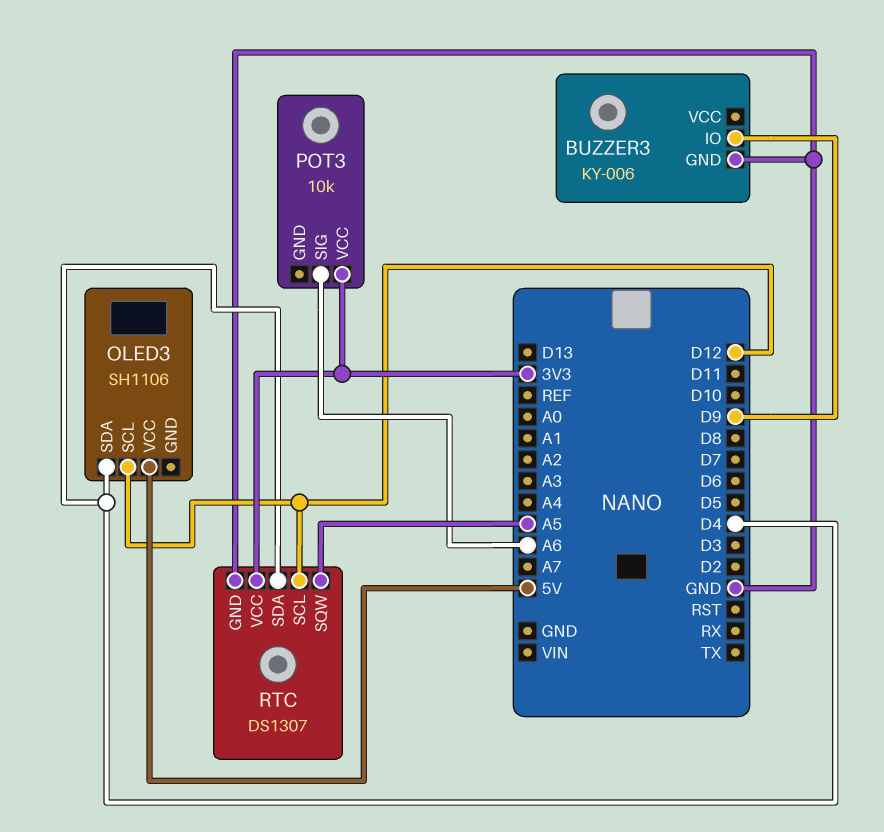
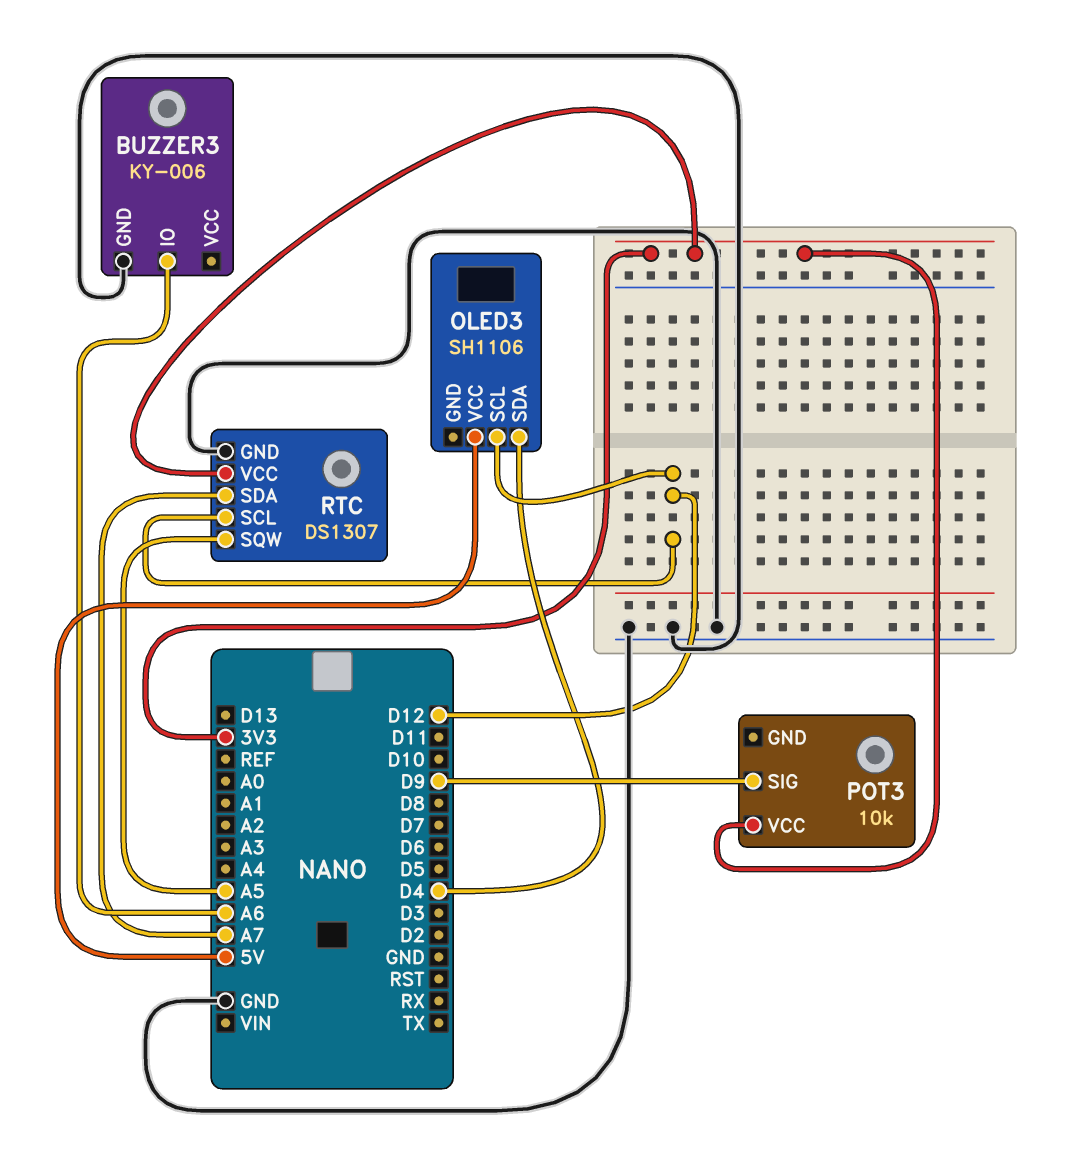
BUZZER3 pin IO: D9 -> A6
POT3 pin SIG: A6 -> D9
RTC pin SDA: D4 -> A7

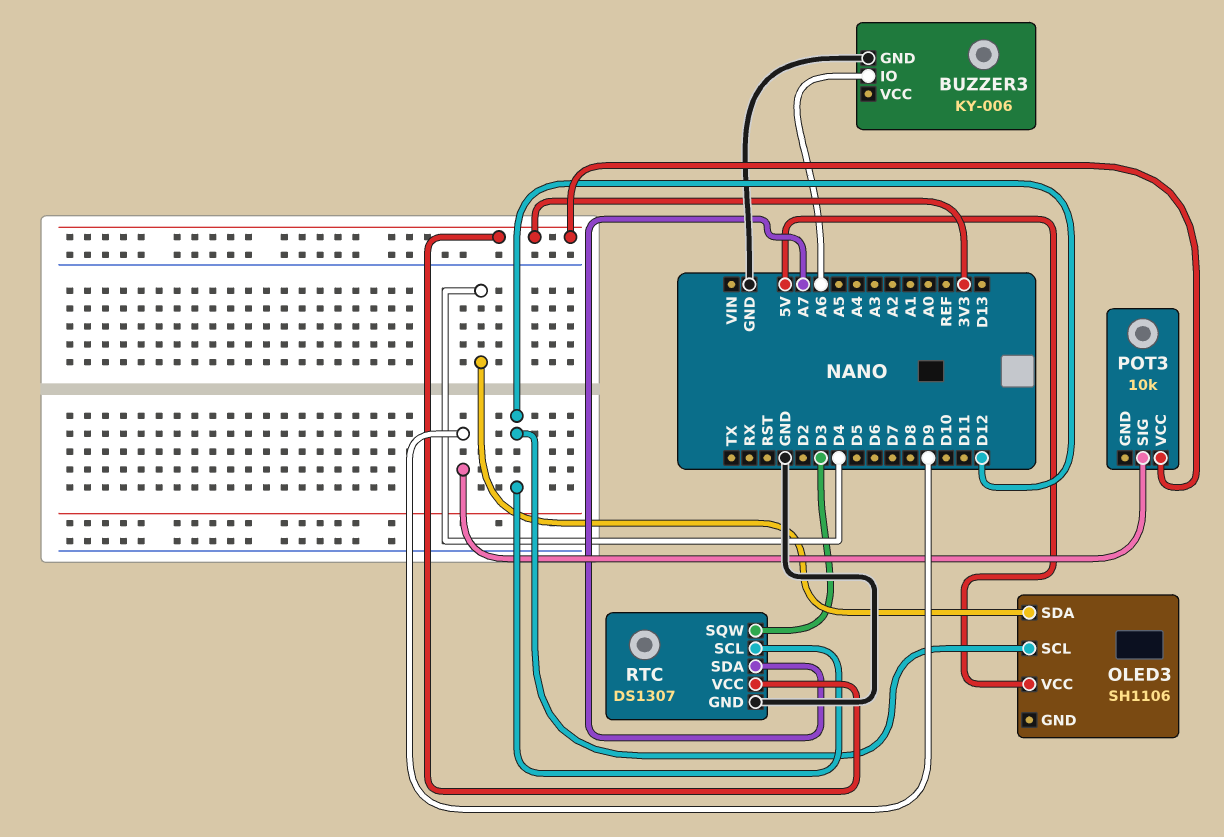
RTC pin SQW: A5 -> D3

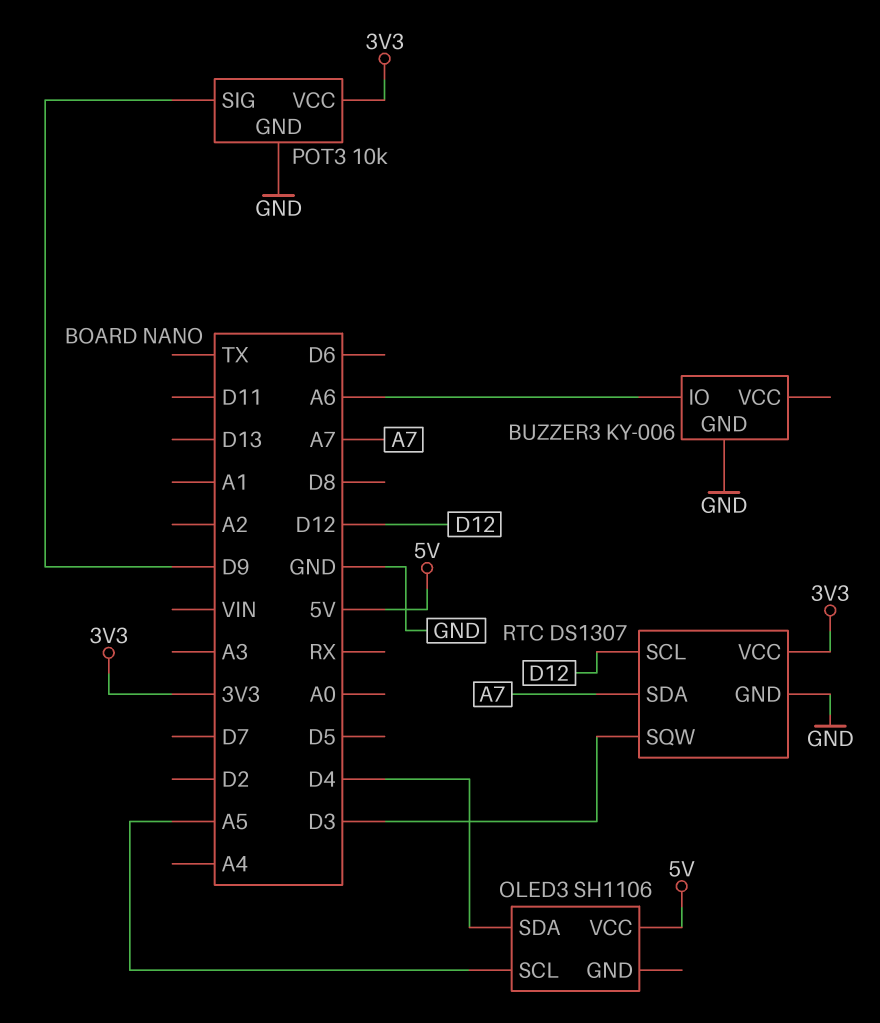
OLED3 pin SCL: D12 -> A5
POT3 pin GND: none -> GND

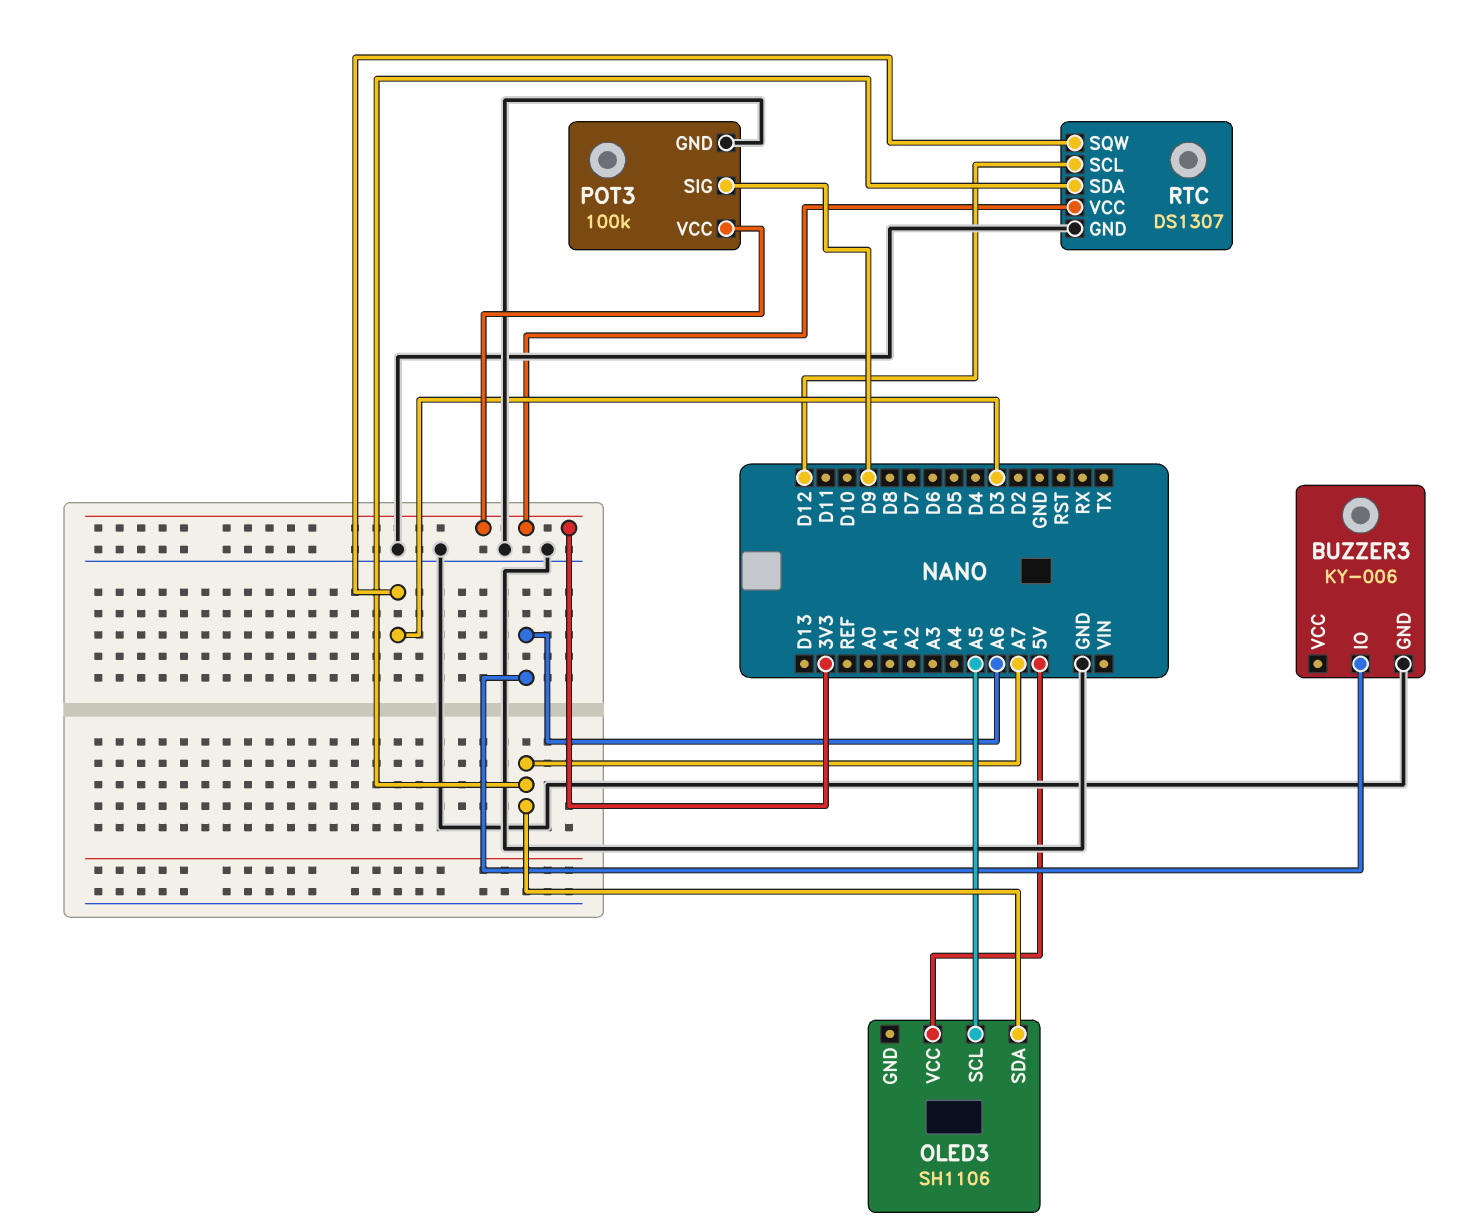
OLED3 pin SDA: D4 -> A7
POT3: 10k -> 100k

